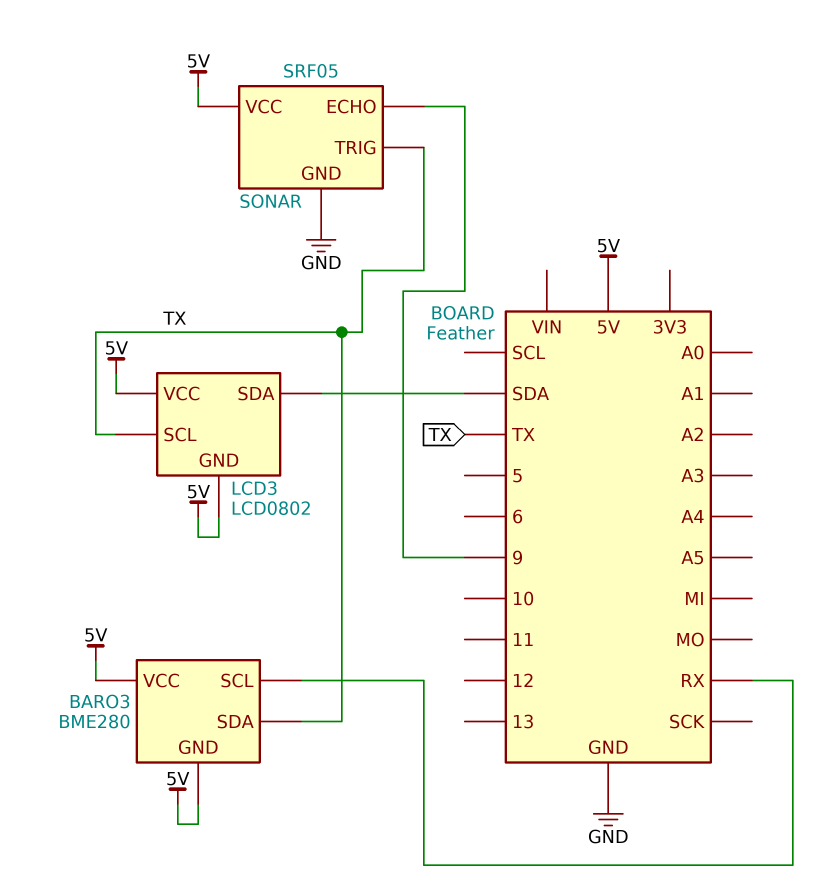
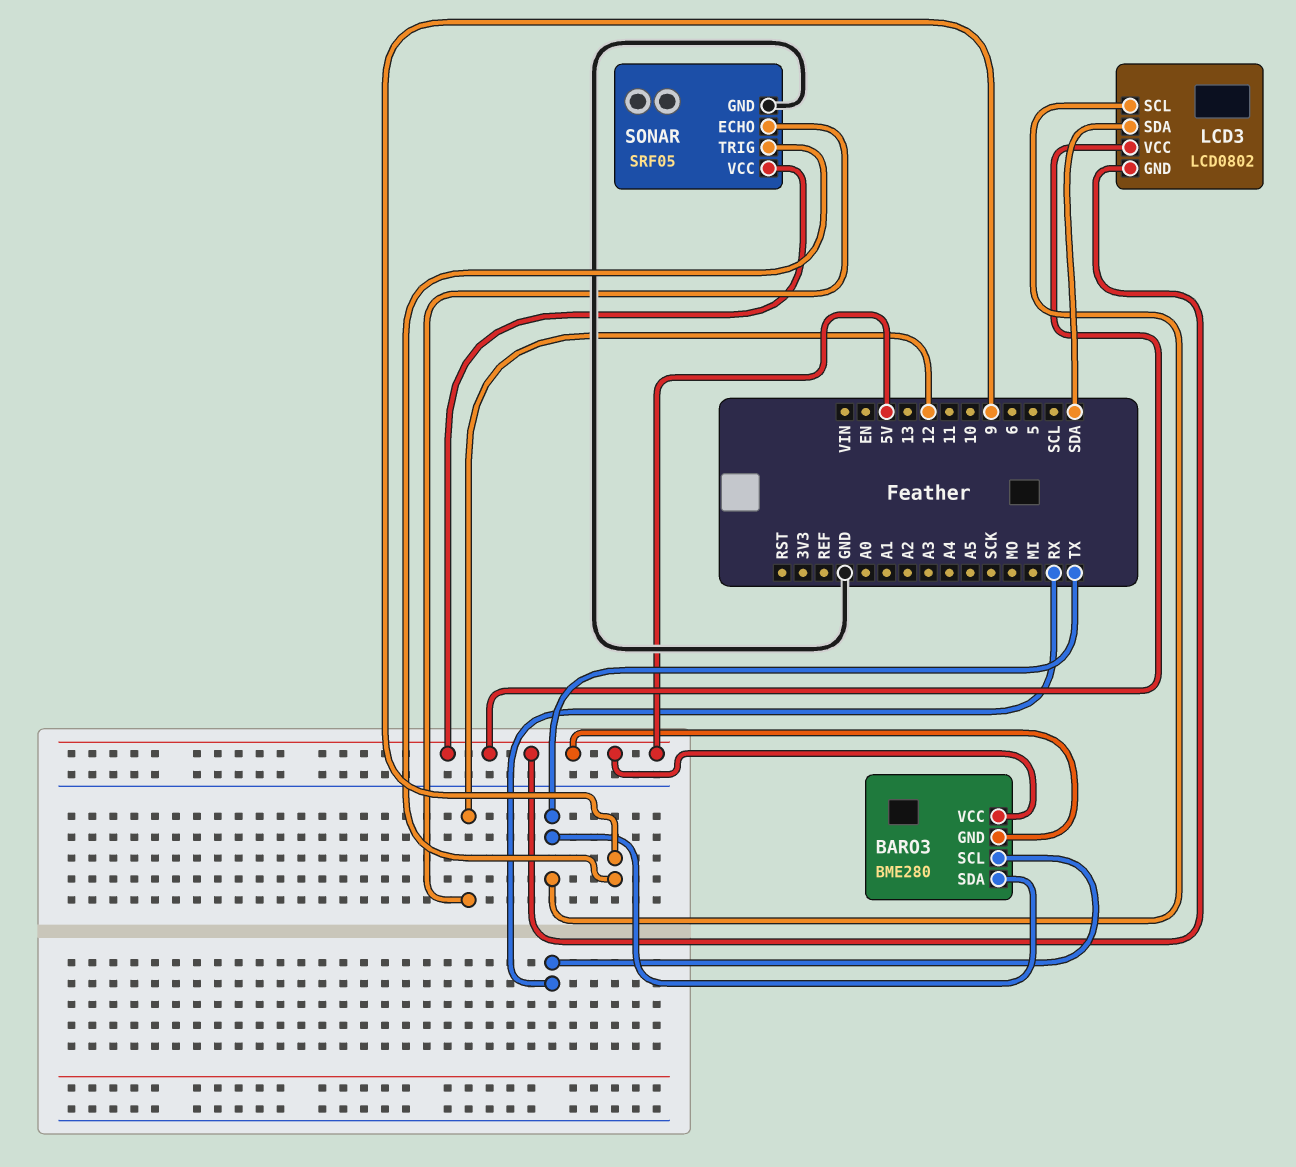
SONAR pin ECHO: 9 -> 12
SONAR pin TRIG: TX -> 9

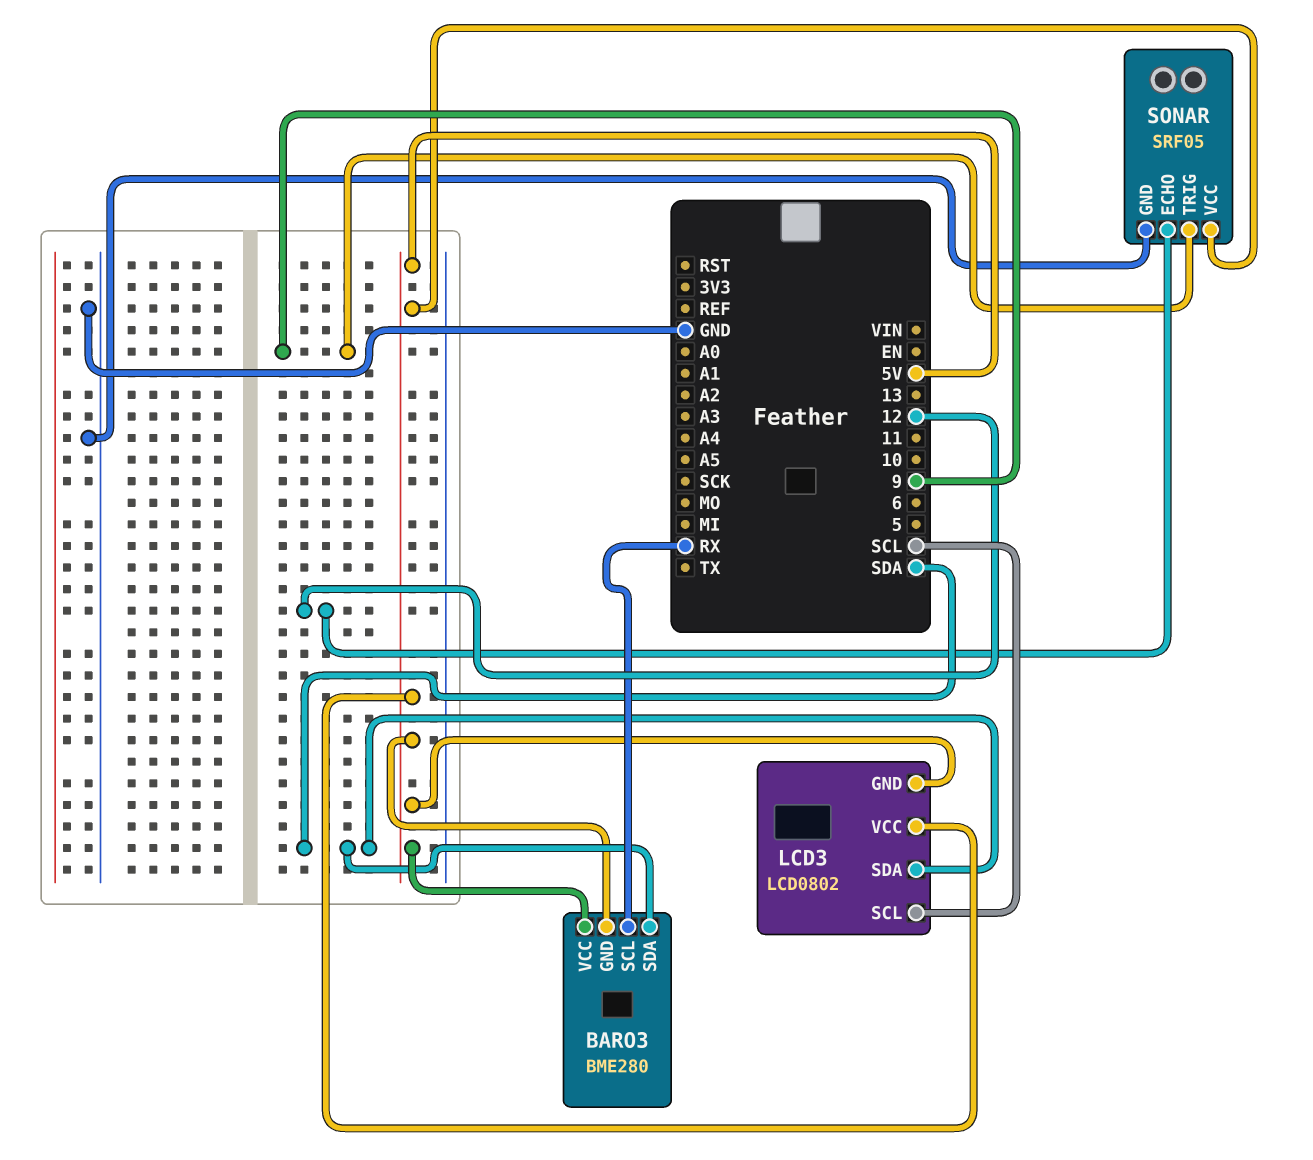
BARO3 pin SDA: TX -> SDA
LCD3 pin SCL: TX -> SCL

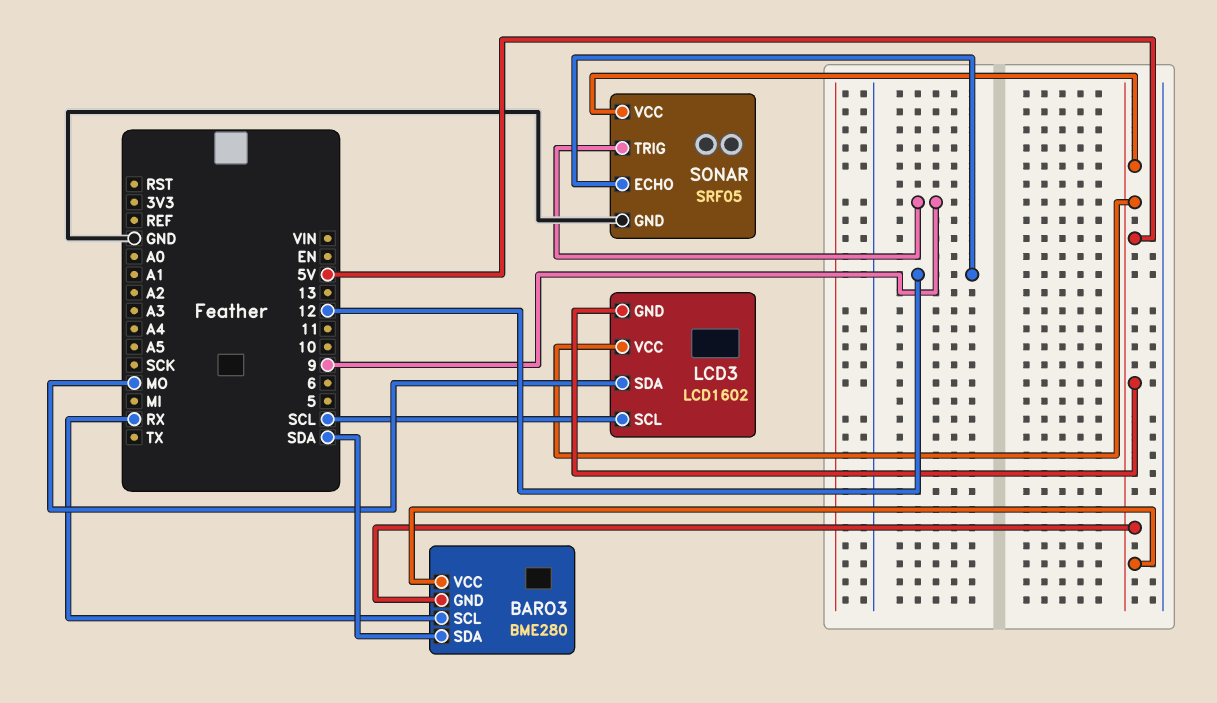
LCD3: LCD0802 -> LCD1602
LCD3 pin SDA: SDA -> MO

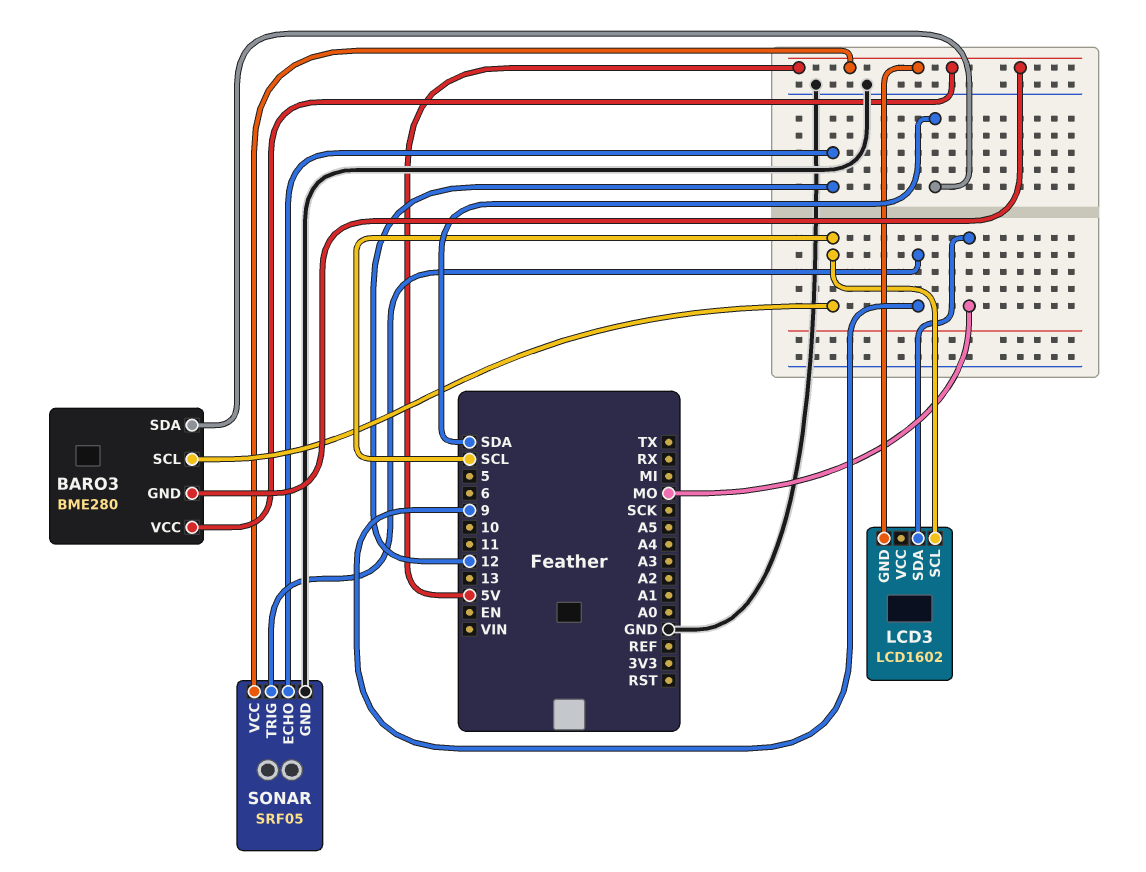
BARO3 pin SCL: RX -> SCL
LCD3 pin VCC: 5V -> none

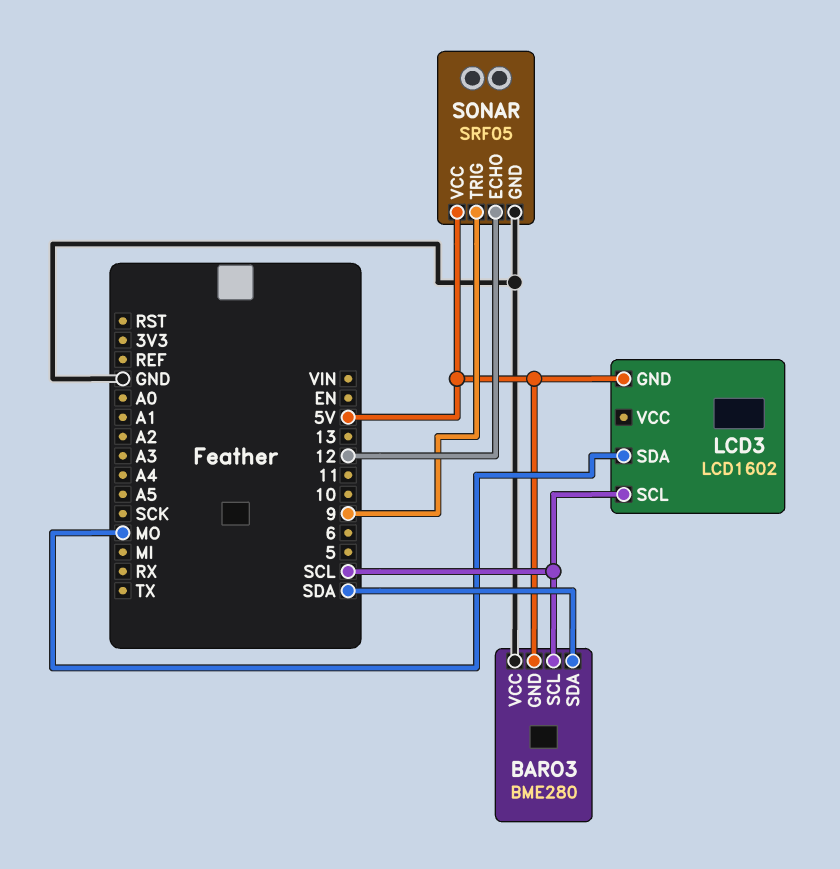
BARO3 pin VCC: 5V -> GND

